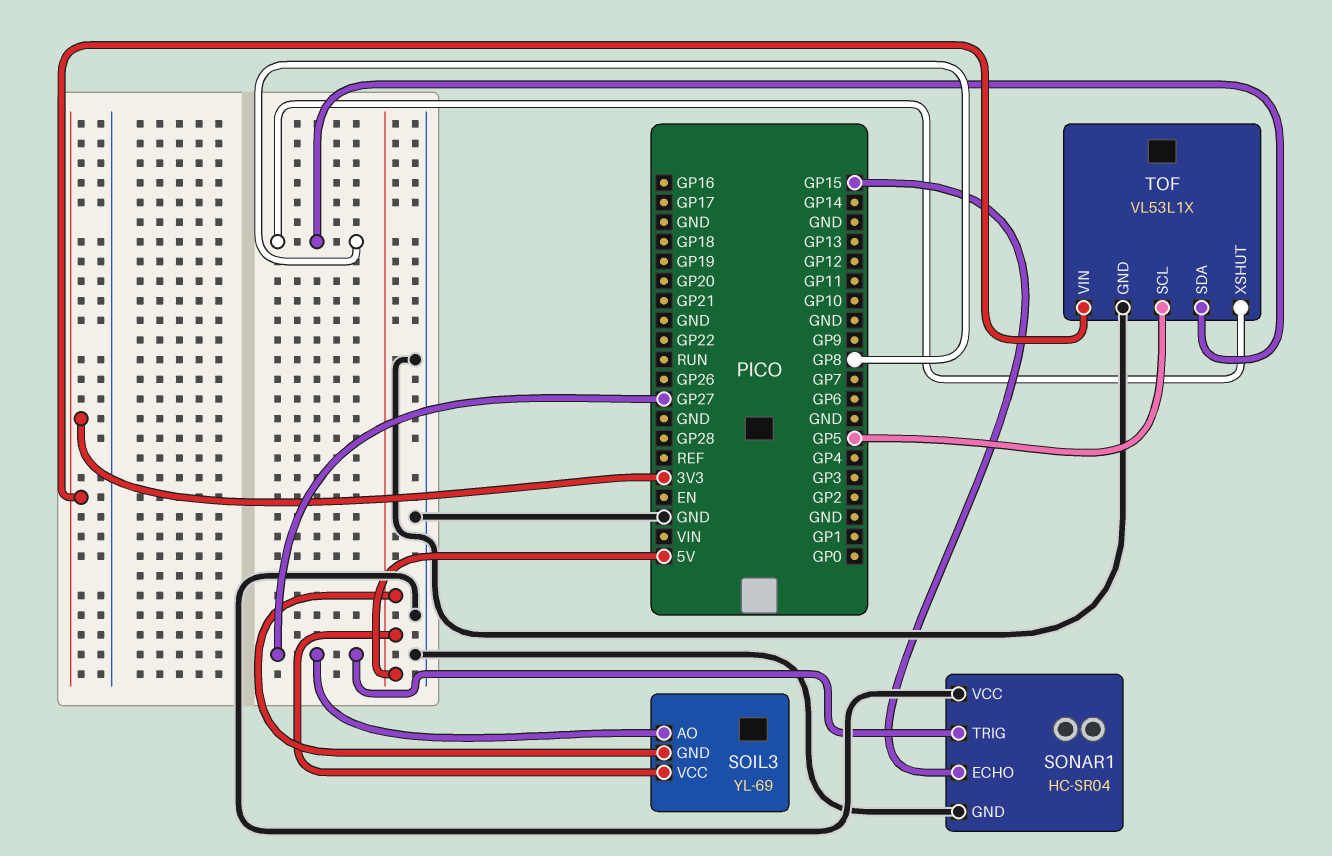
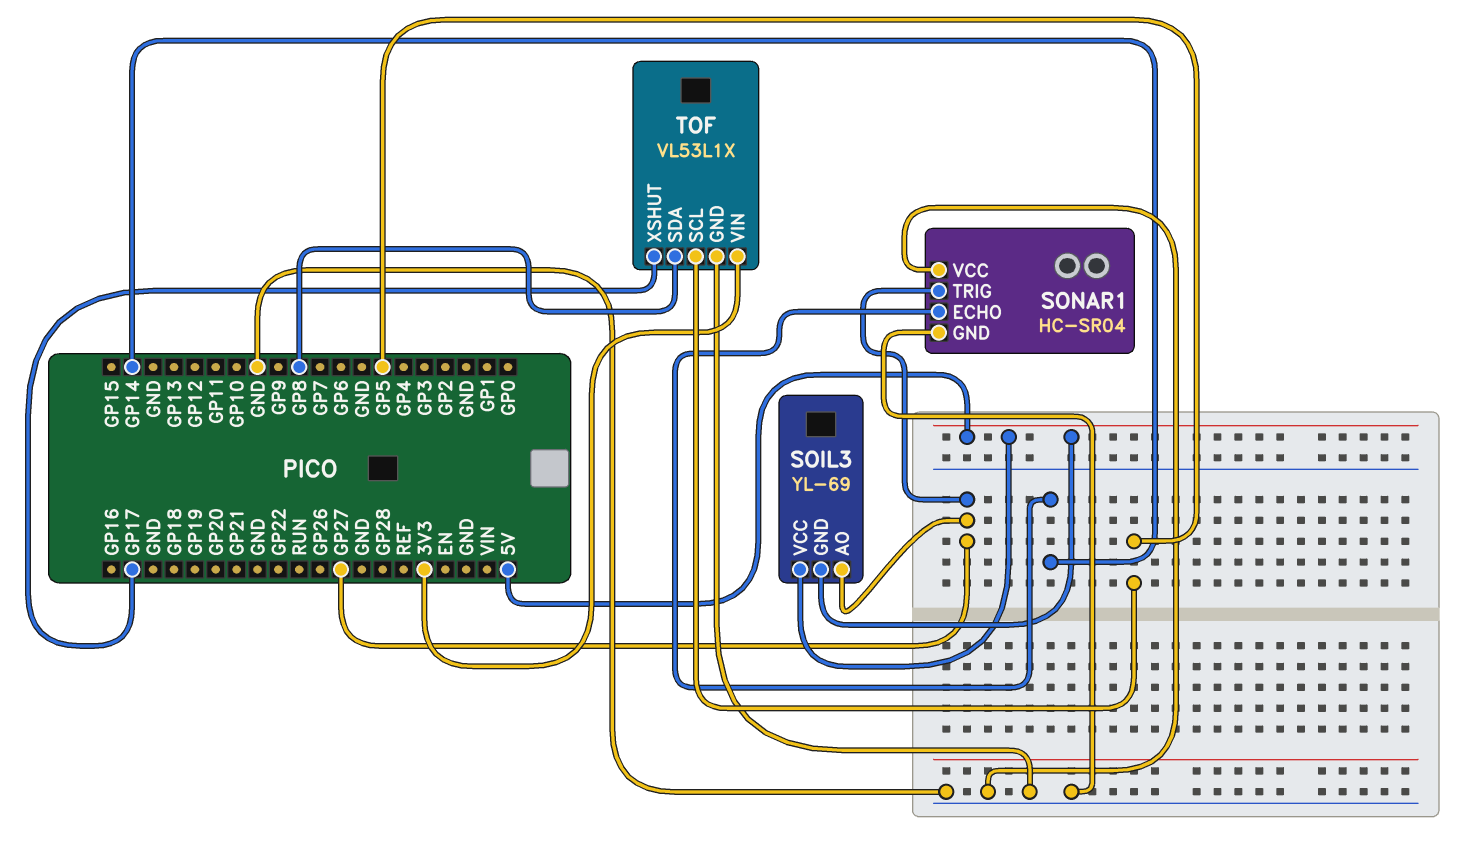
SONAR1 pin ECHO: GP15 -> GP14
TOF pin XSHUT: GP8 -> GP17

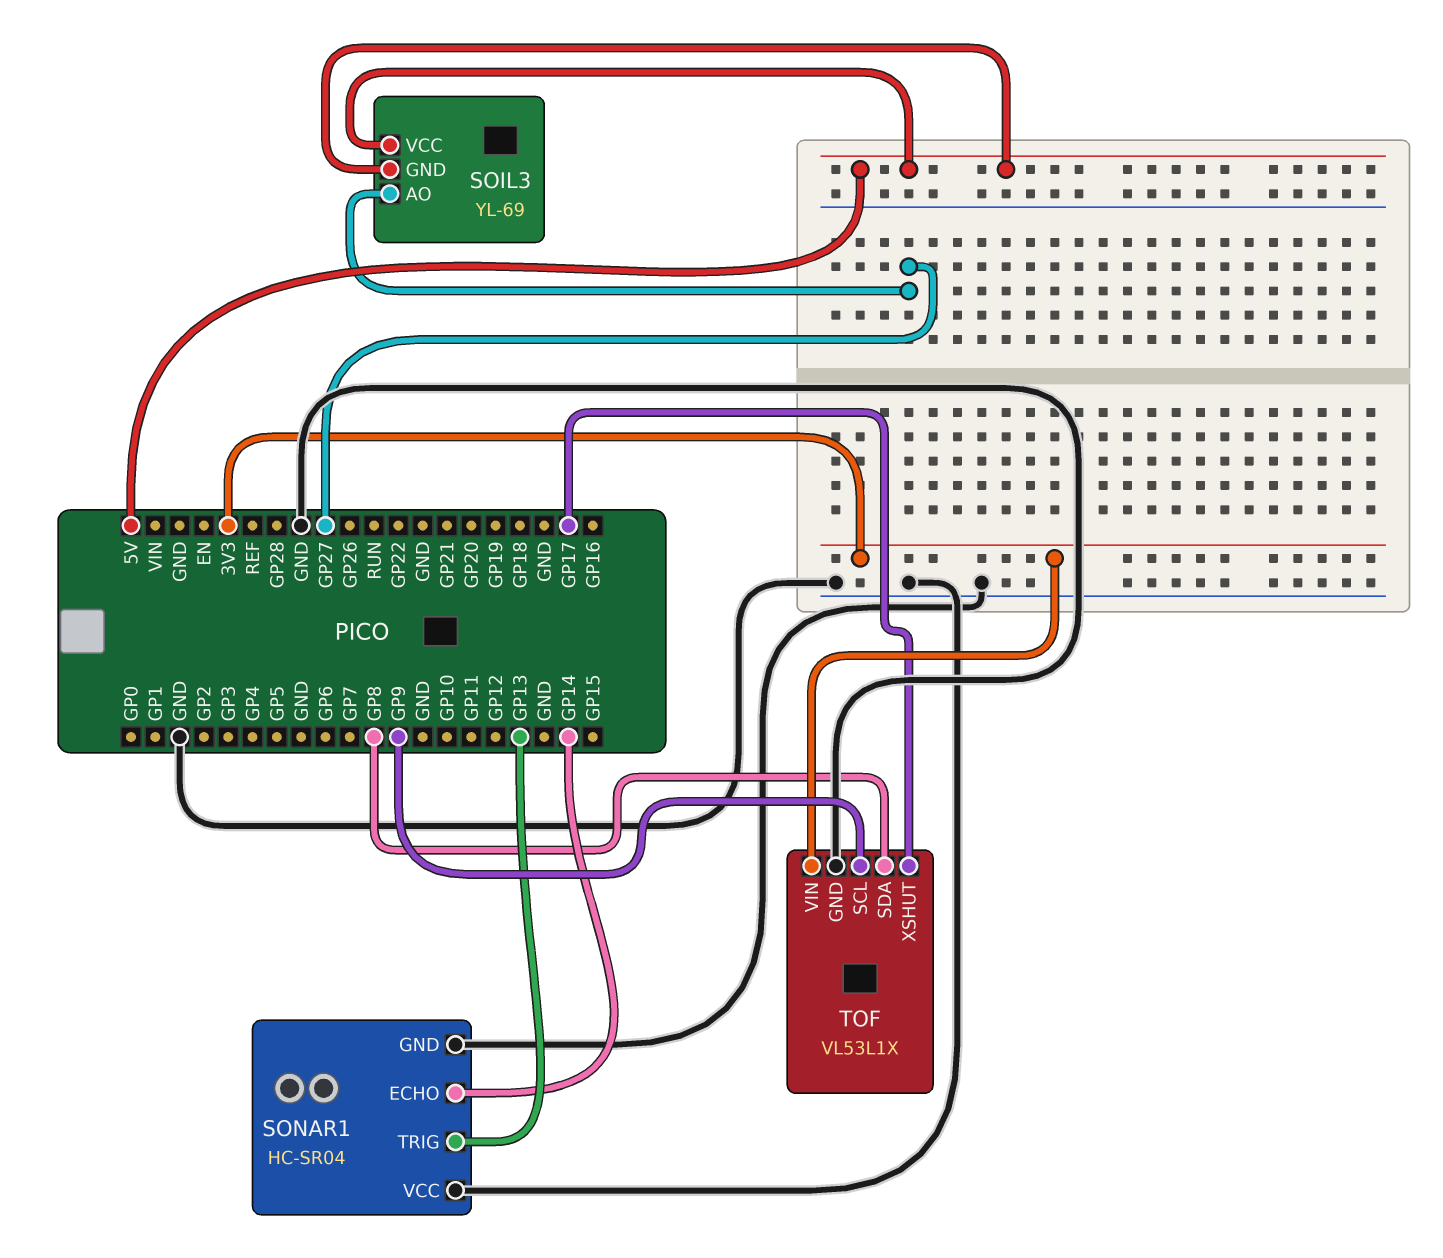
SONAR1 pin TRIG: GP27 -> GP13
TOF pin SCL: GP5 -> GP9

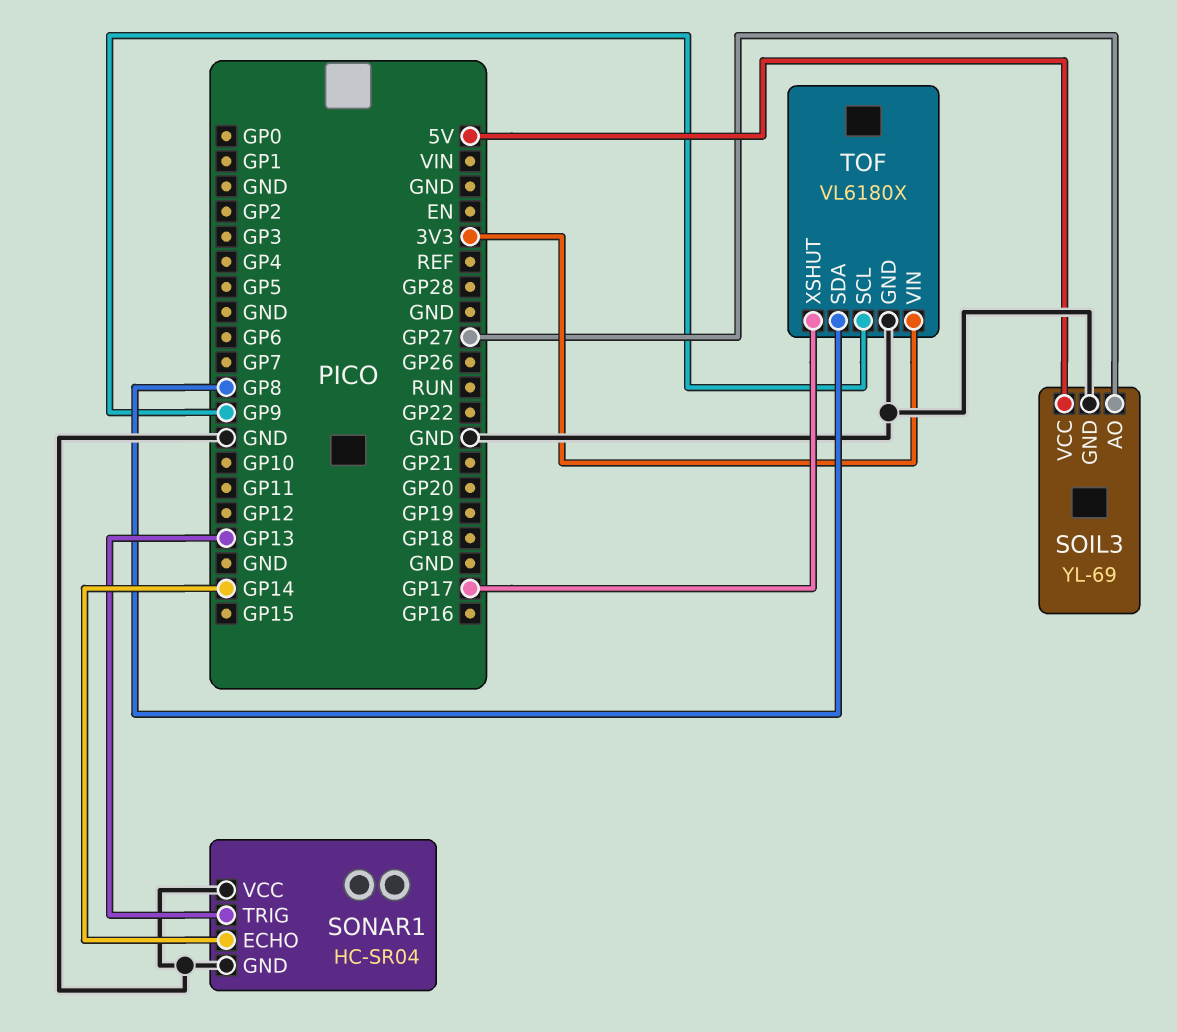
SOIL3 pin GND: 5V -> GND
TOF: VL53L1X -> VL6180X

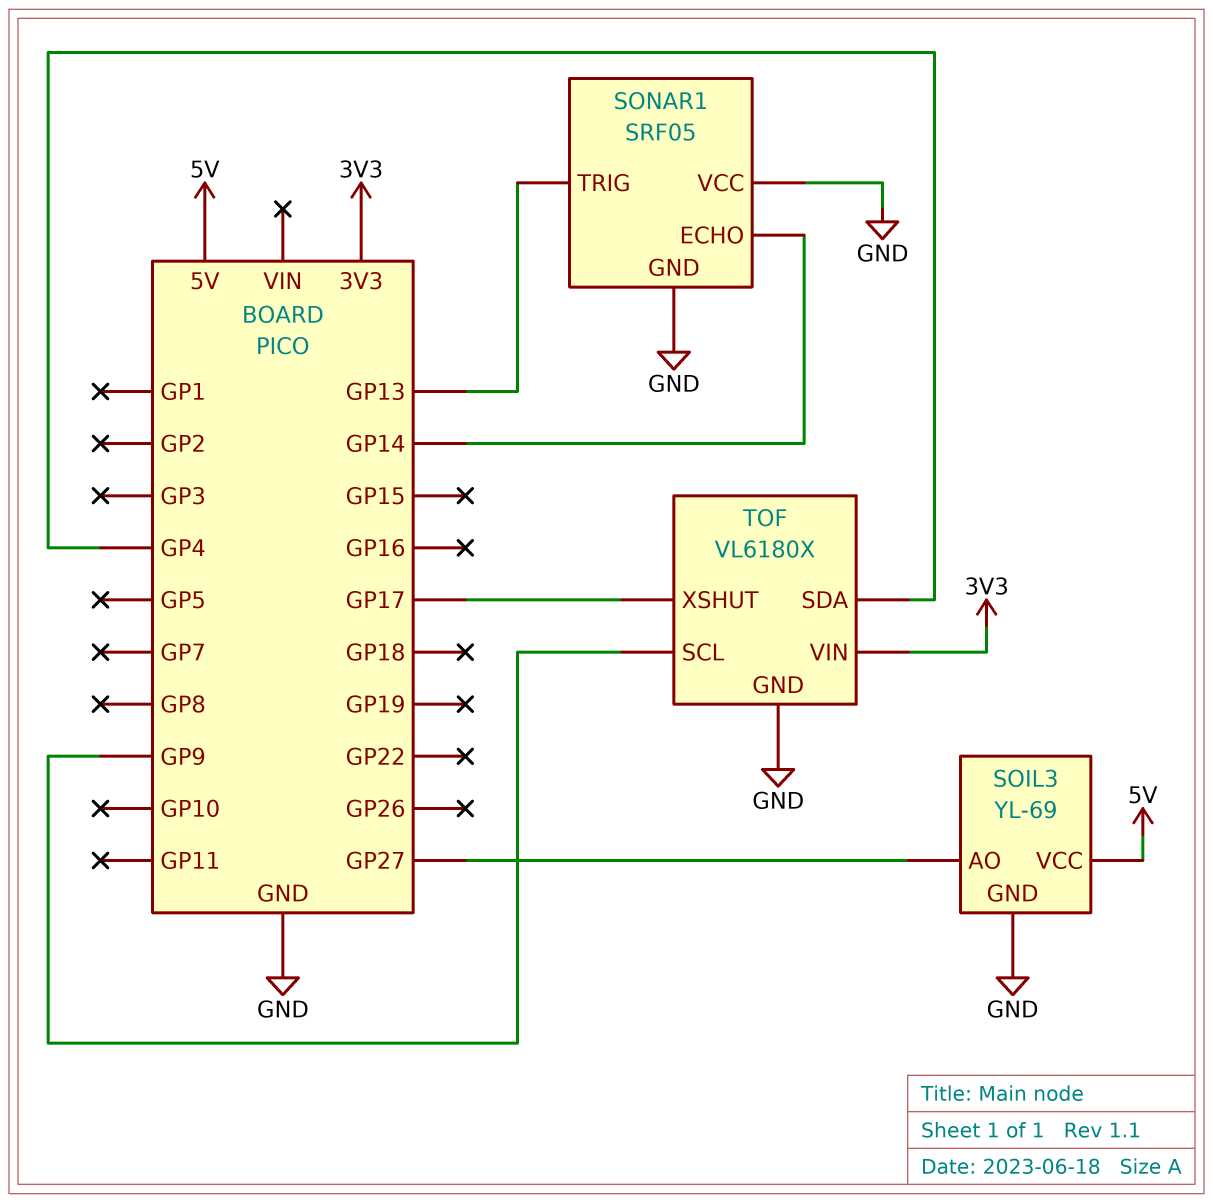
SONAR1: HC-SR04 -> SRF05
TOF pin SDA: GP8 -> GP4

